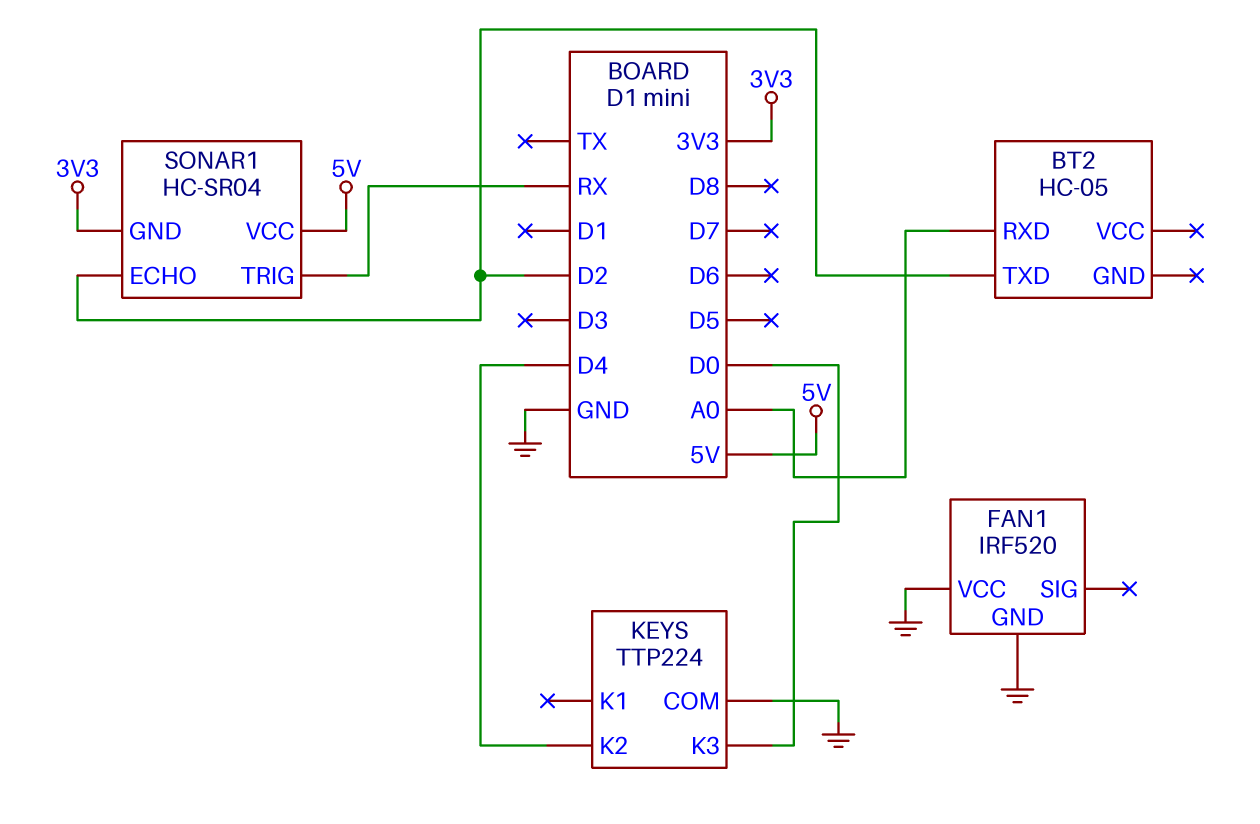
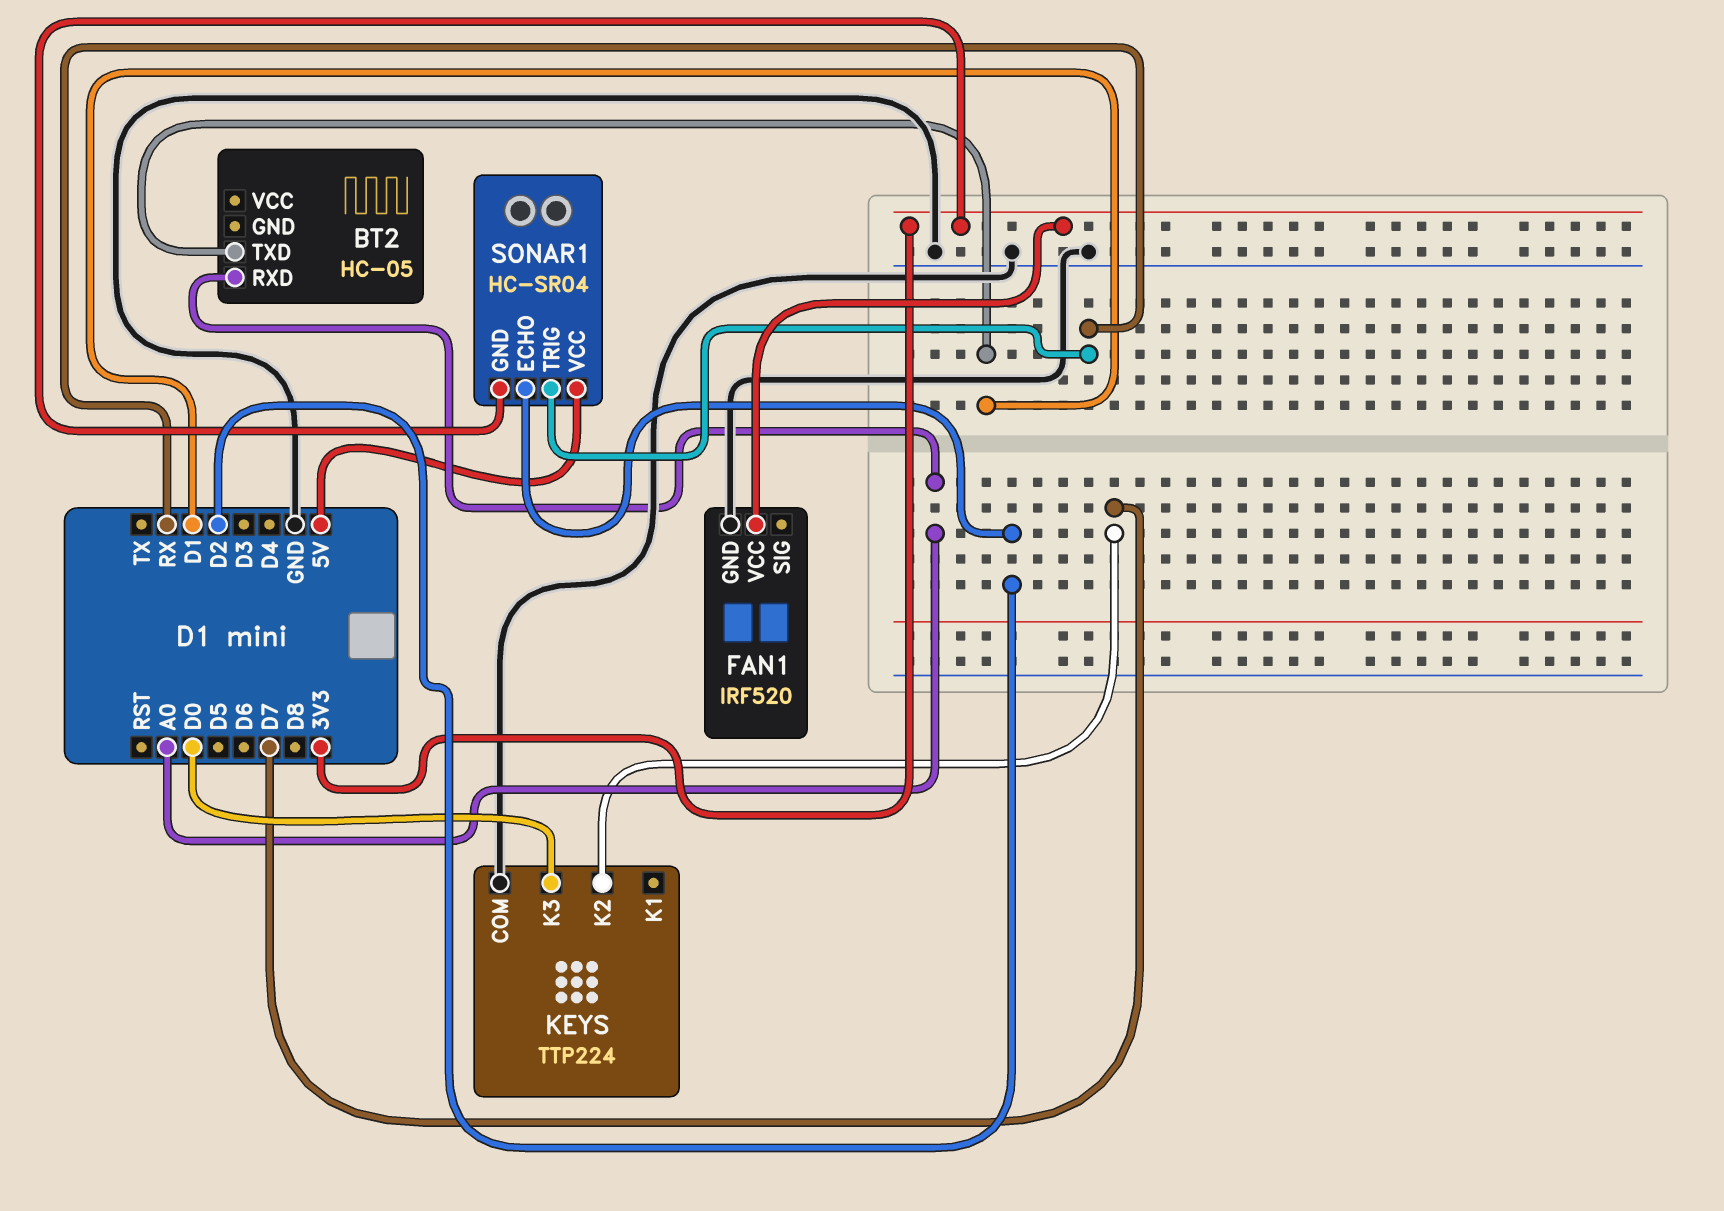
BT2 pin TXD: D2 -> D1
FAN1 pin VCC: GND -> 3V3
KEYS pin K2: D4 -> D7

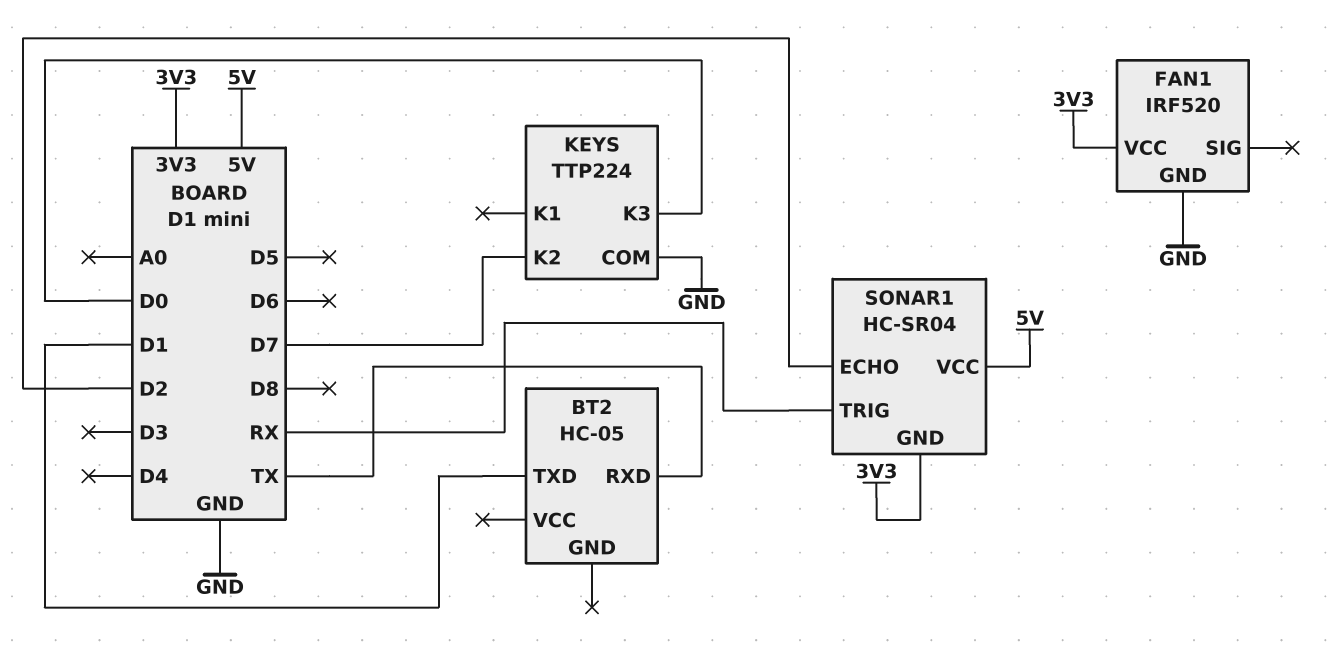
BT2 pin RXD: A0 -> TX

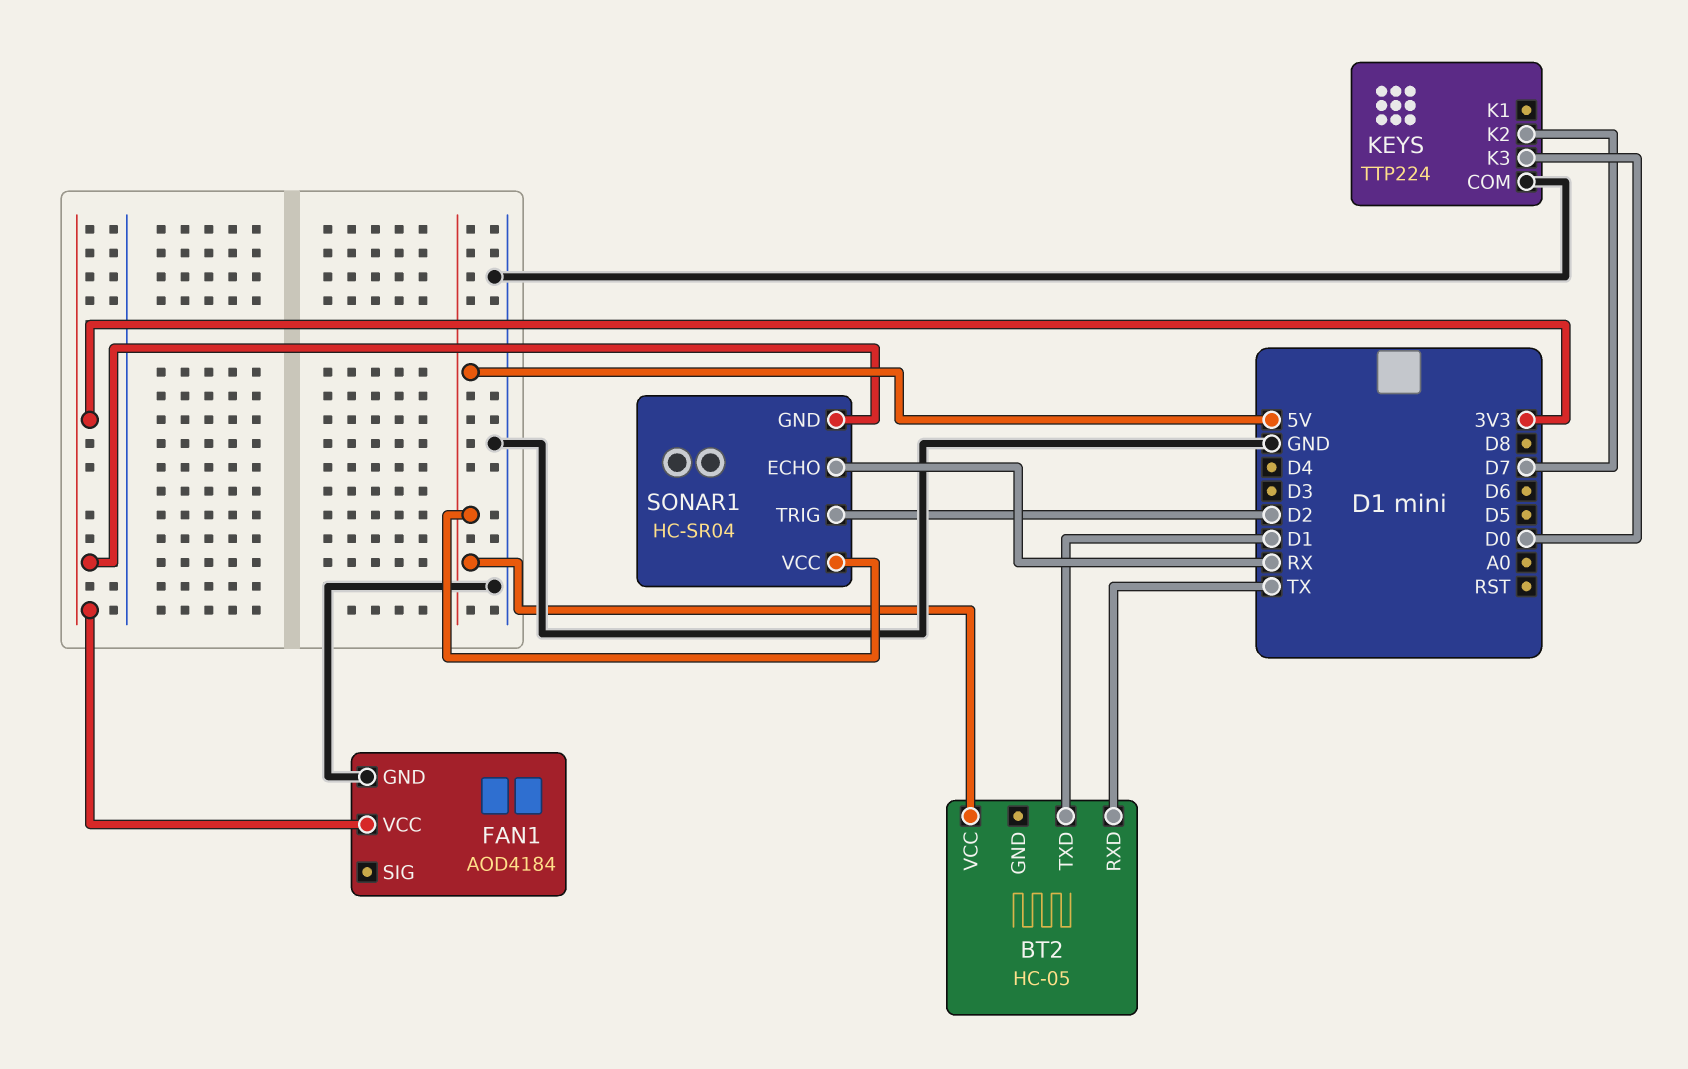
BT2 pin VCC: none -> 5V
FAN1: IRF520 -> AOD4184
SONAR1 pin ECHO: D2 -> RX
SONAR1 pin TRIG: RX -> D2

